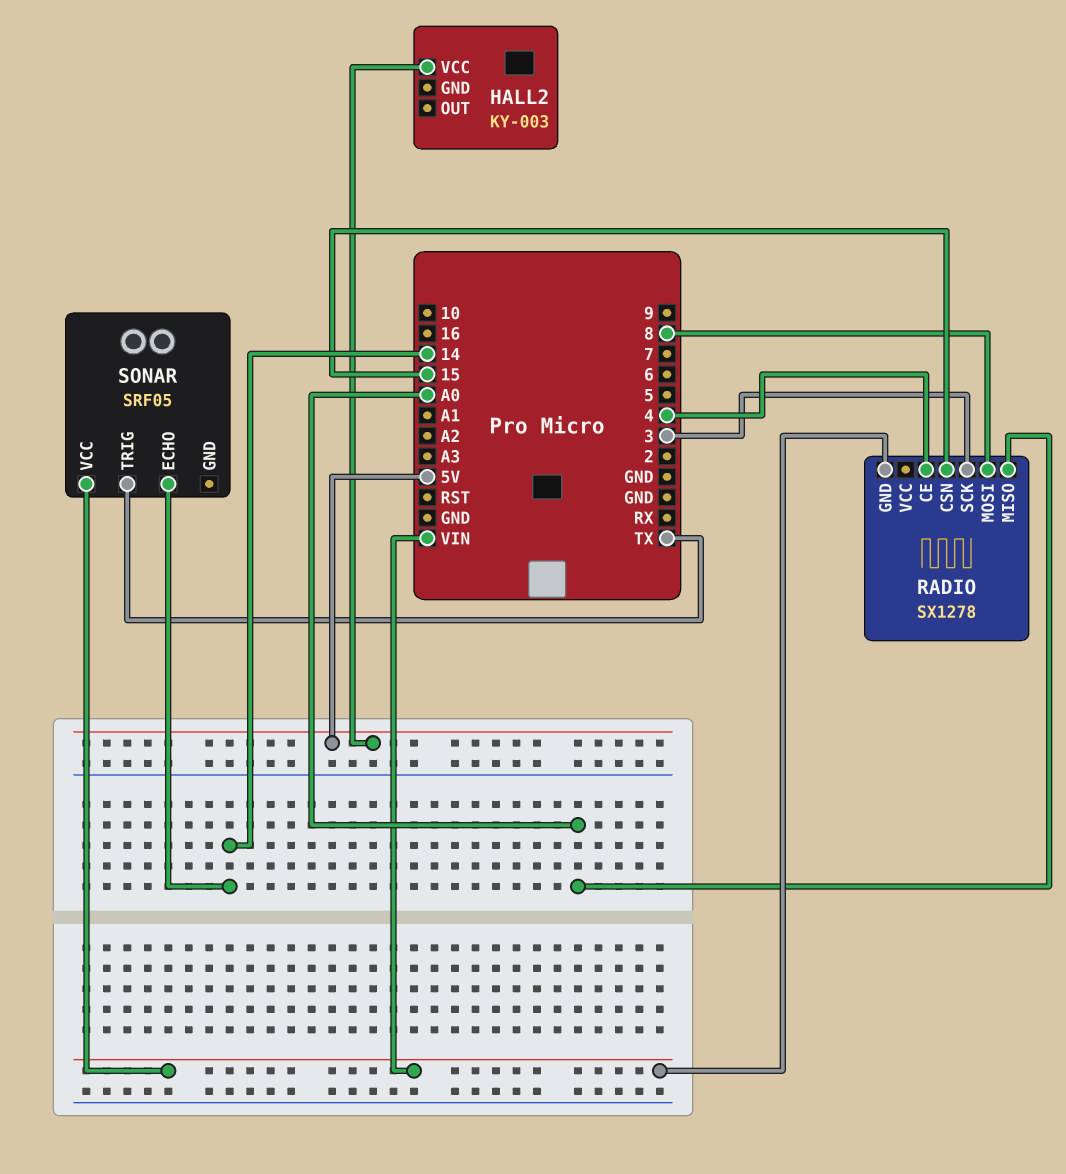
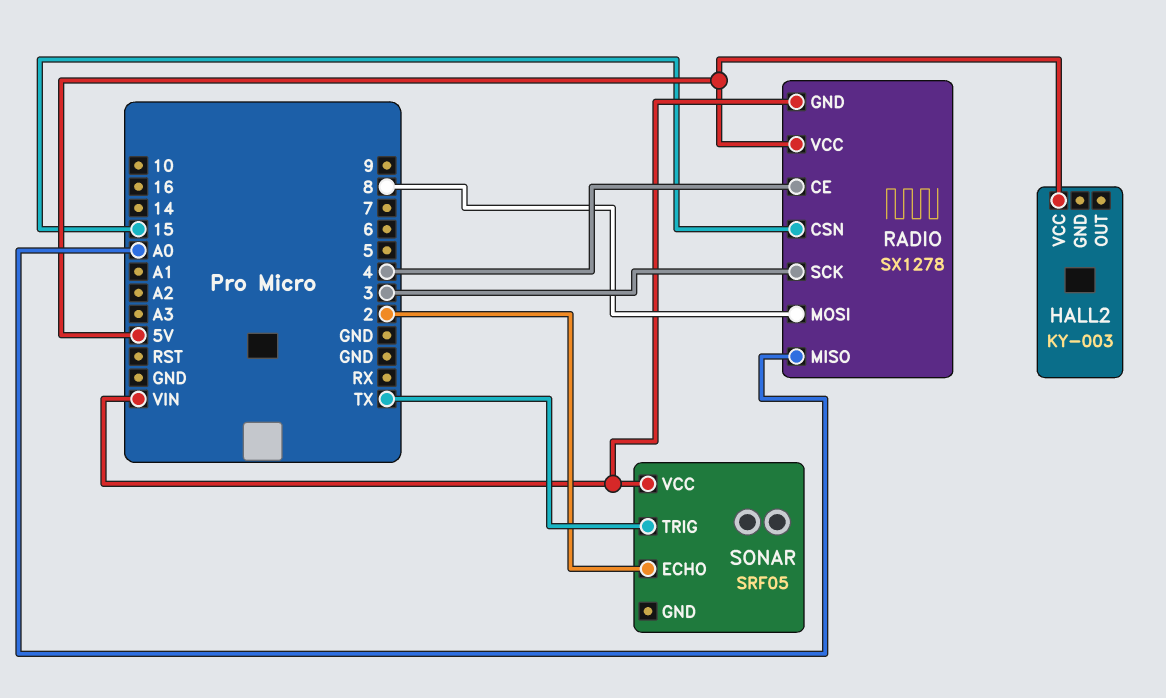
RADIO pin VCC: none -> 5V
SONAR pin ECHO: 14 -> 2

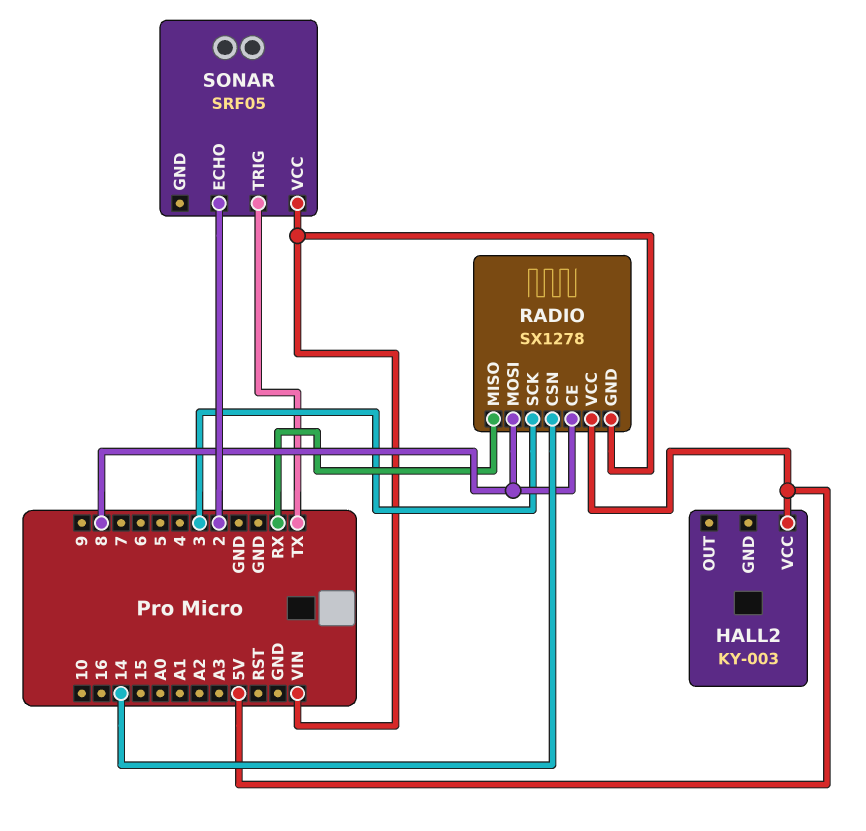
RADIO pin CE: 4 -> 8
RADIO pin CSN: 15 -> 14
RADIO pin MISO: A0 -> RX

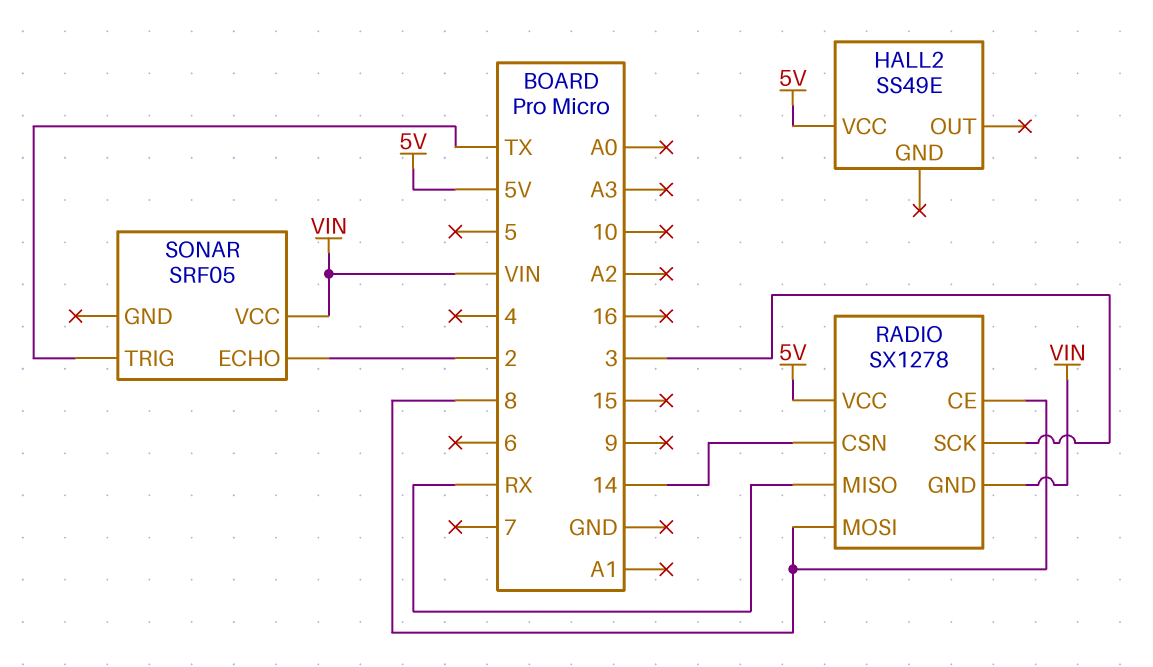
HALL2: KY-003 -> SS49E

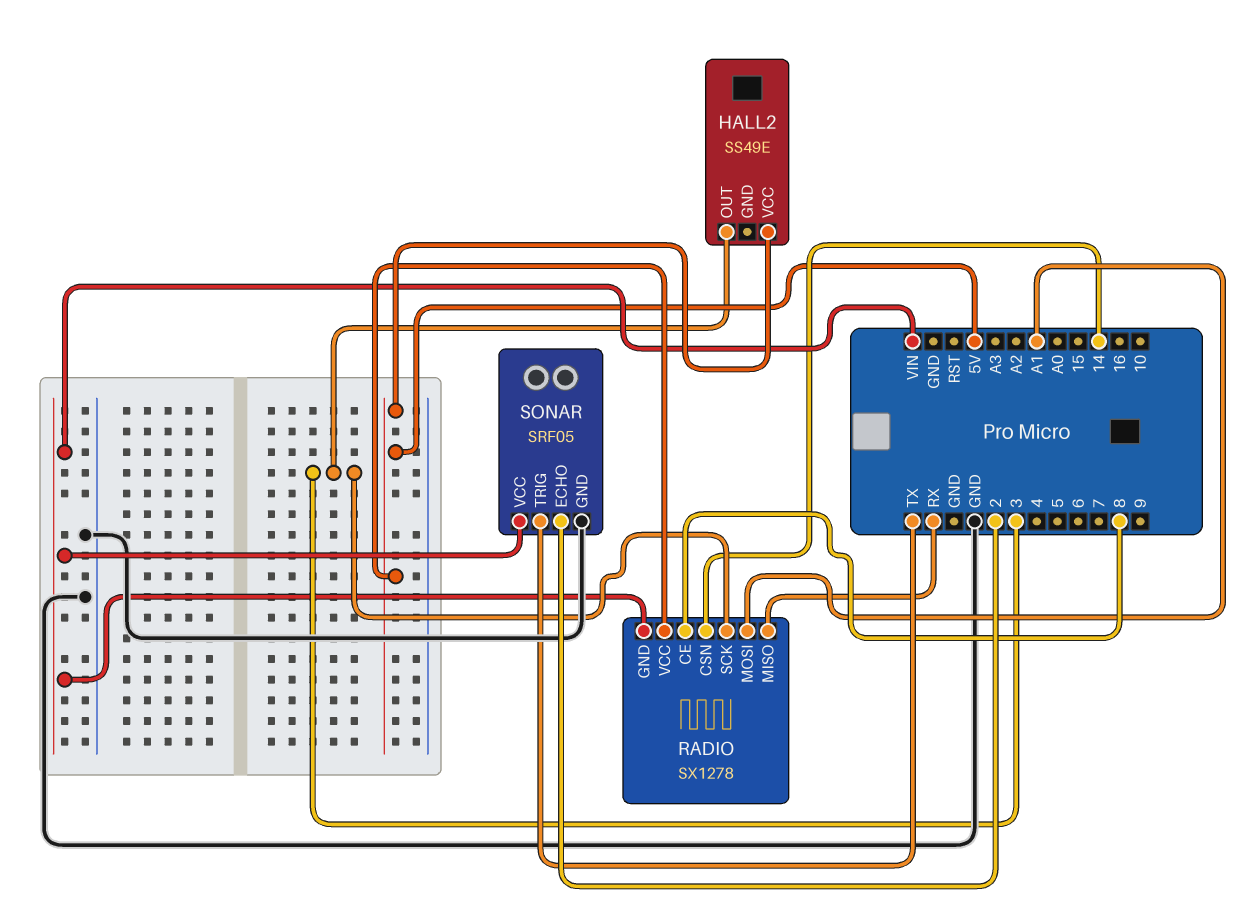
HALL2 pin OUT: none -> 3
RADIO pin MOSI: 8 -> A1
SONAR pin GND: none -> GND

